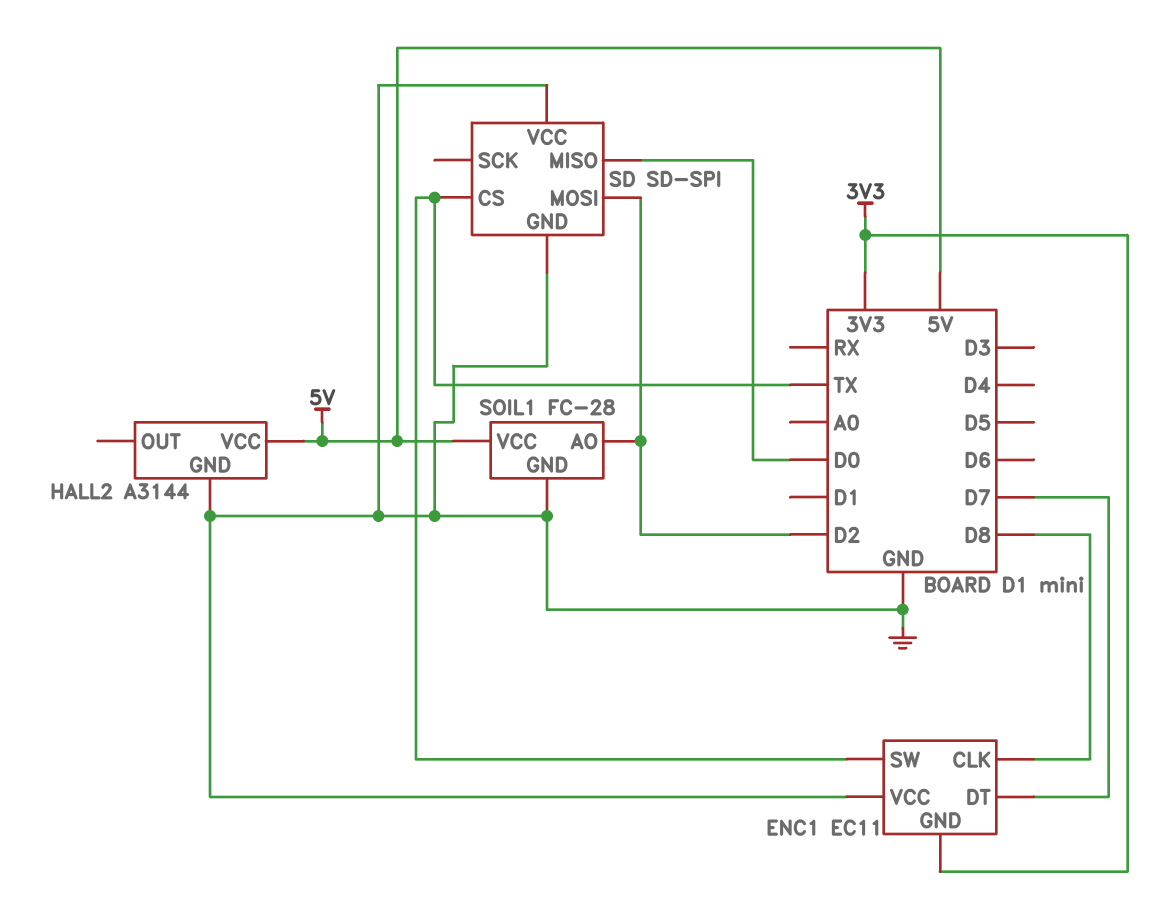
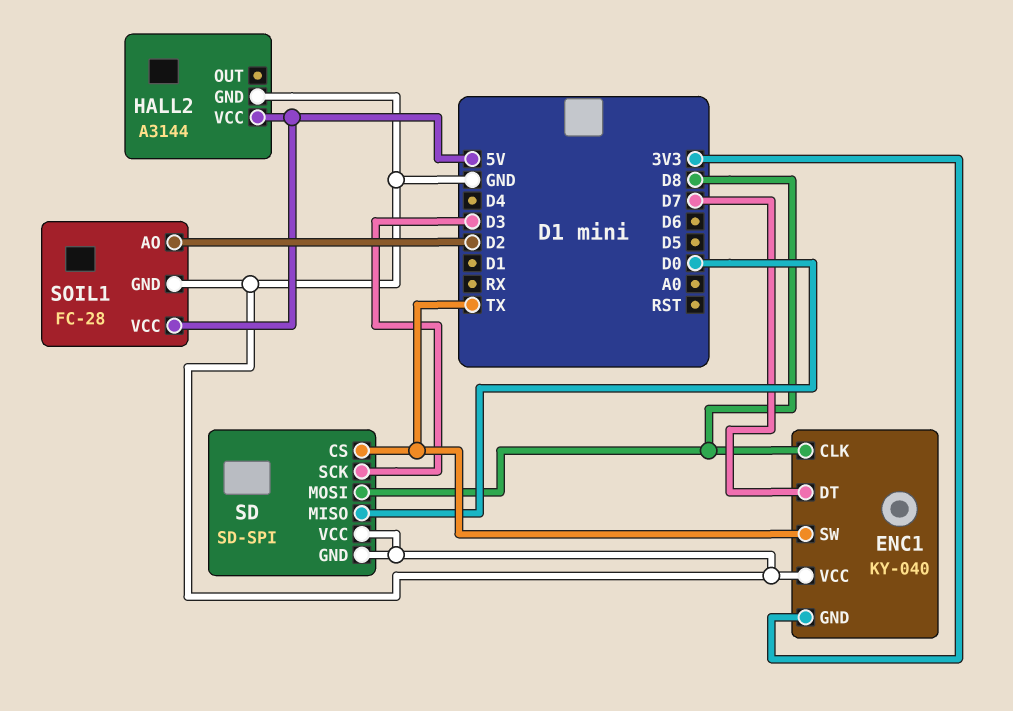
ENC1: EC11 -> KY-040
SD pin MOSI: D2 -> D8
SD pin SCK: none -> D3

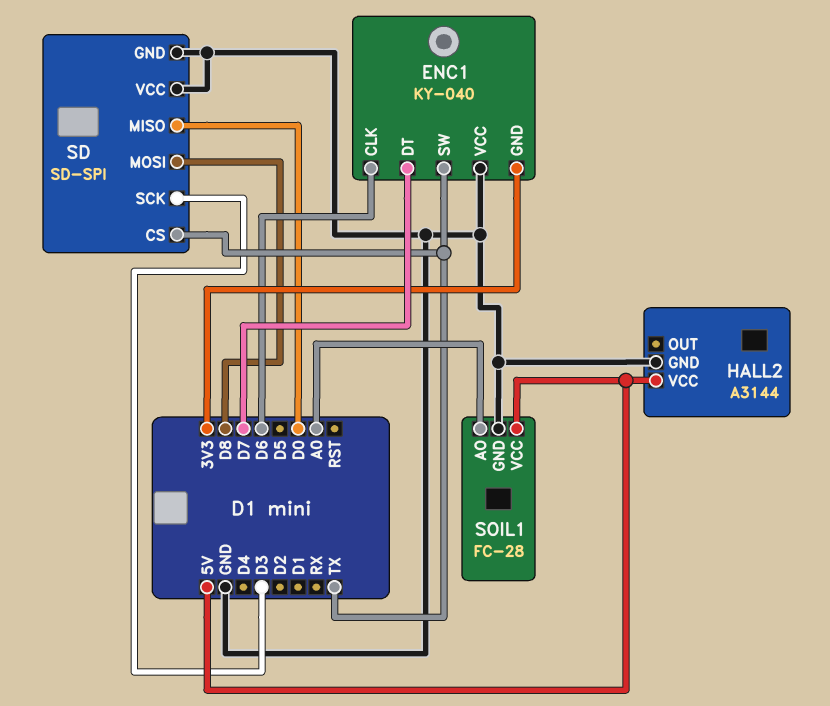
ENC1 pin CLK: D8 -> D6
SOIL1 pin AO: D2 -> A0

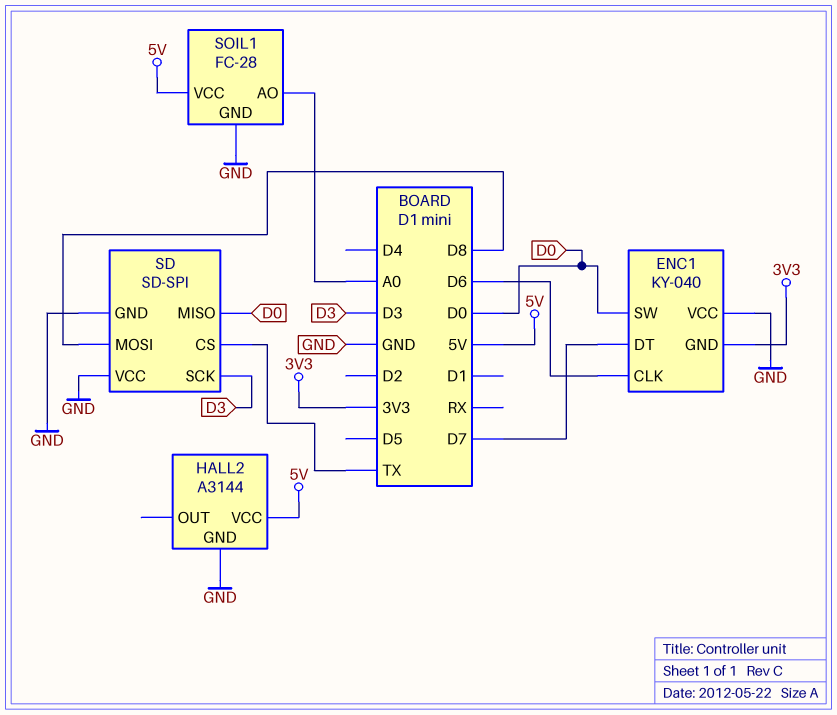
ENC1 pin SW: TX -> D0

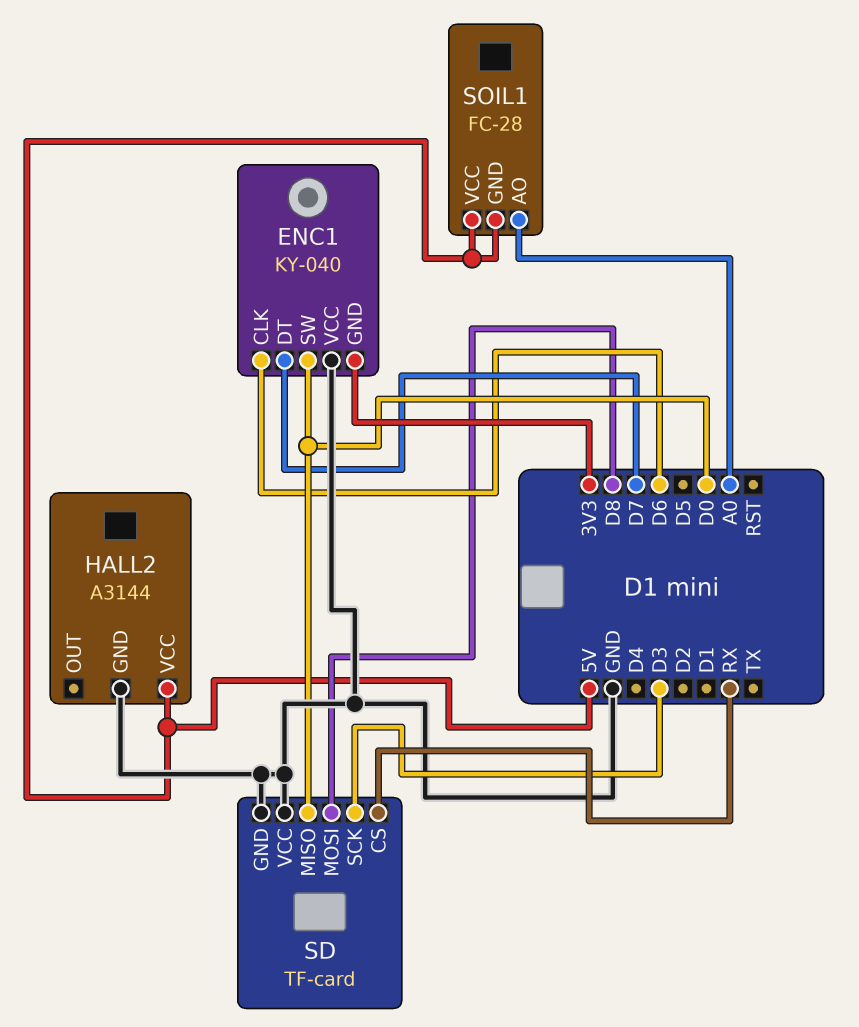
SD: SD-SPI -> TF-card
SD pin CS: TX -> RX
SOIL1 pin GND: GND -> 5V

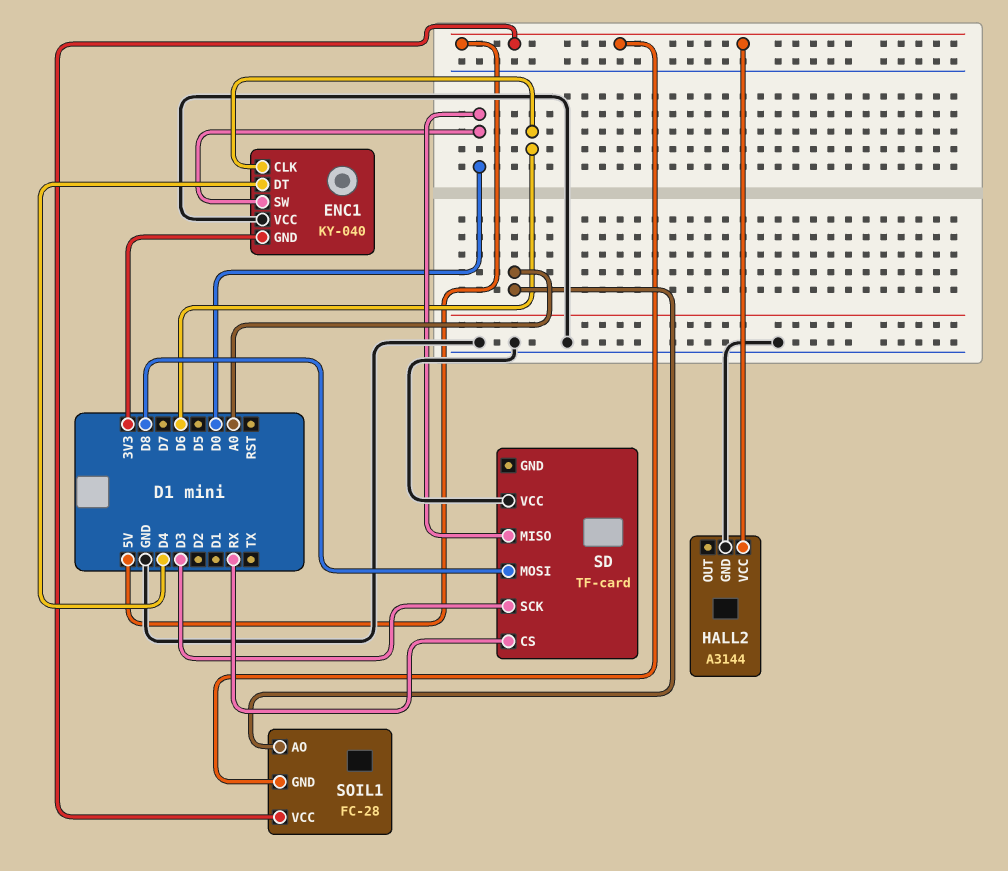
ENC1 pin DT: D7 -> D4
SD pin GND: GND -> none

